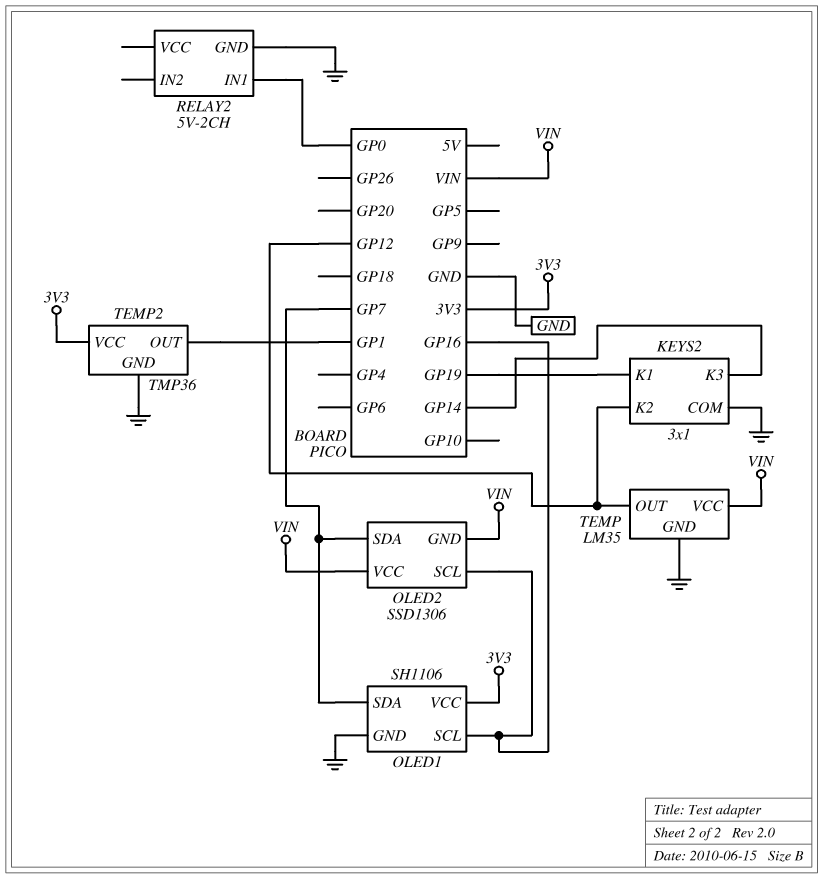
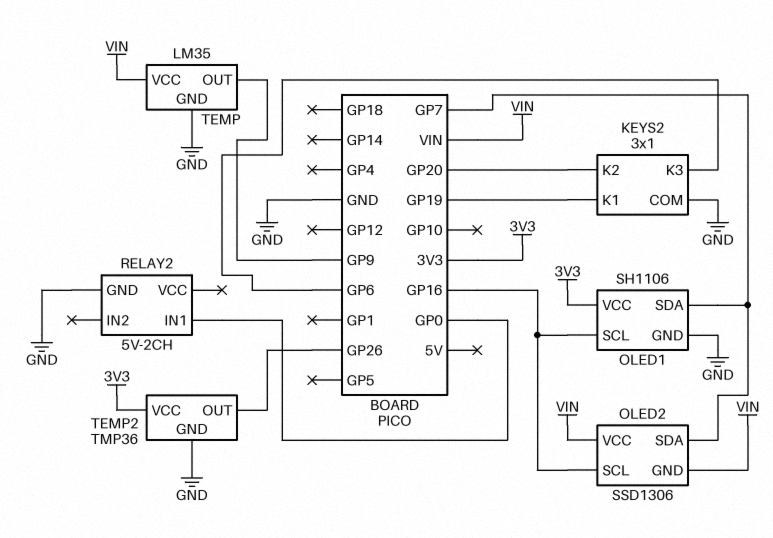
KEYS2 pin K2: GP12 -> GP20
KEYS2 pin K3: GP14 -> GP6
TEMP pin OUT: GP12 -> GP9
TEMP2 pin OUT: GP1 -> GP26

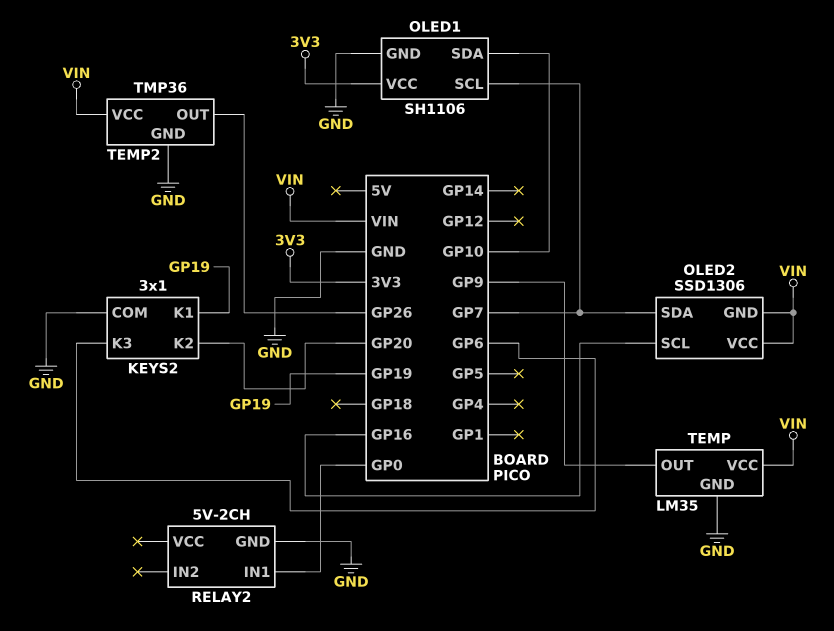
OLED1 pin SCL: GP16 -> GP7
OLED1 pin SDA: GP7 -> GP10
TEMP2 pin VCC: 3V3 -> VIN

